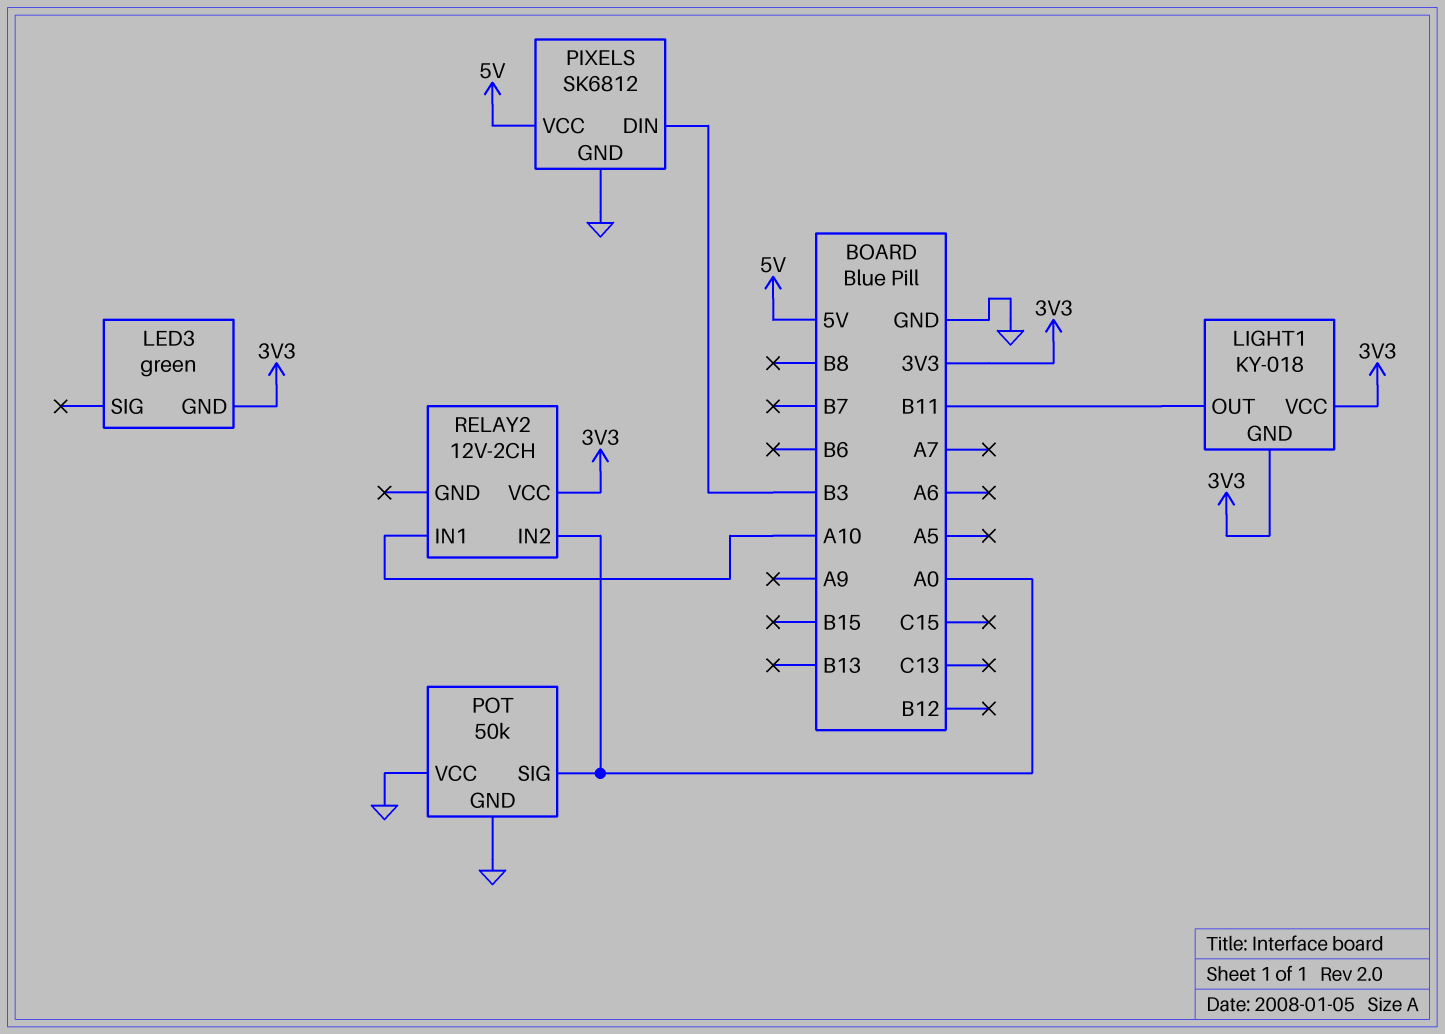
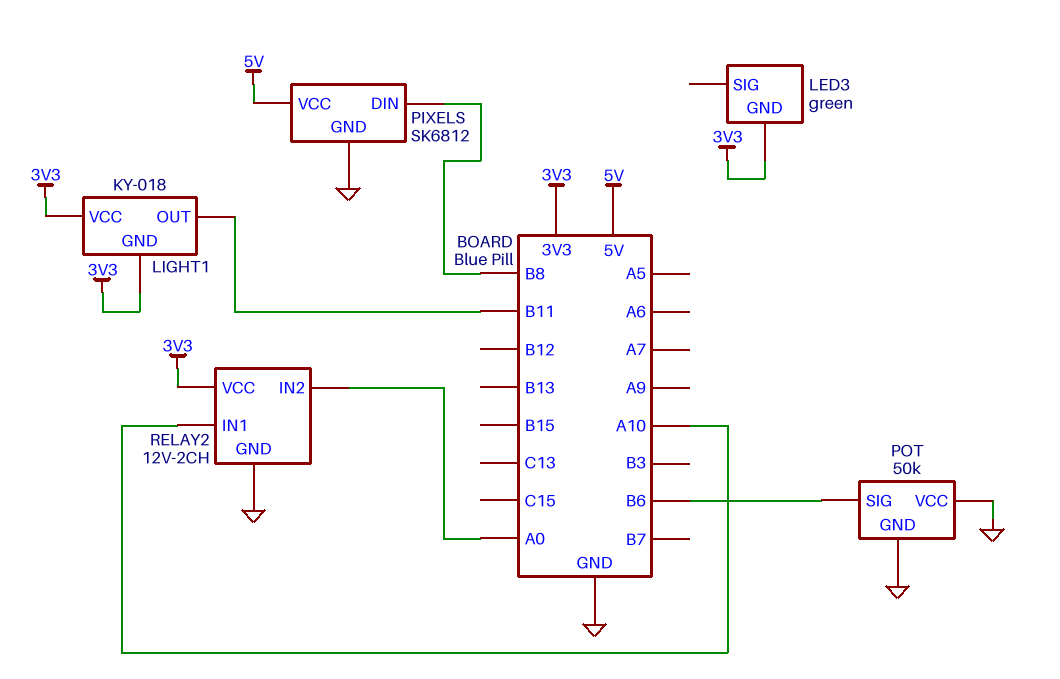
PIXELS pin DIN: B3 -> B8
POT pin SIG: A0 -> B6
RELAY2 pin GND: none -> GND

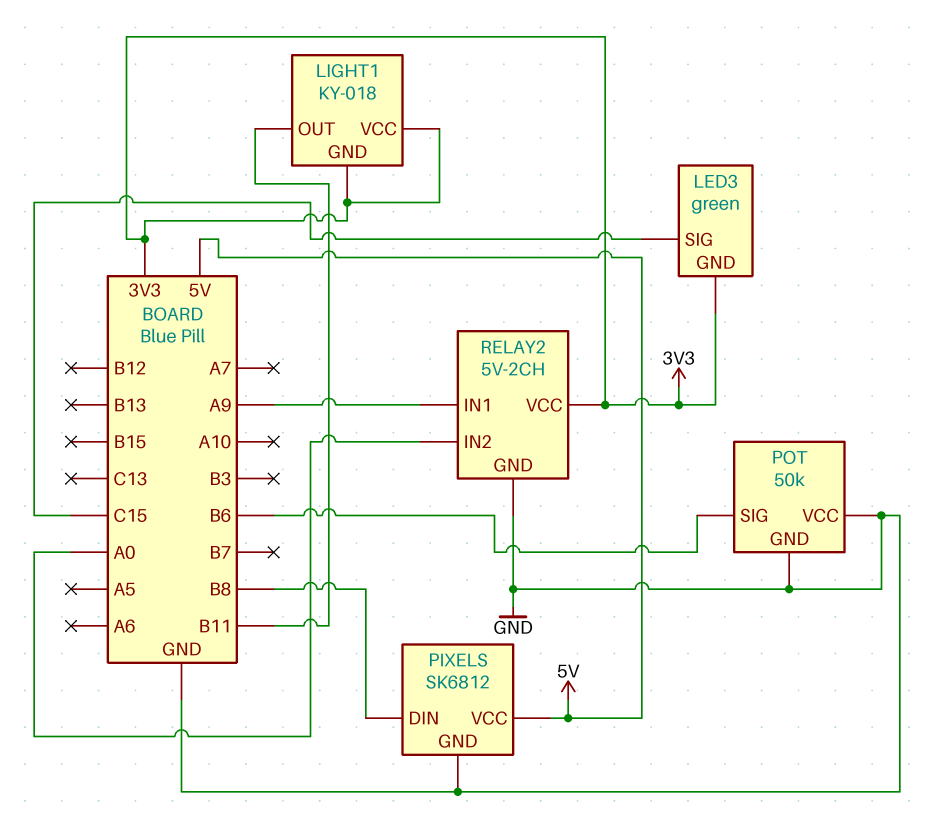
LED3 pin SIG: none -> C15
RELAY2: 12V-2CH -> 5V-2CH
RELAY2 pin IN1: A10 -> A9

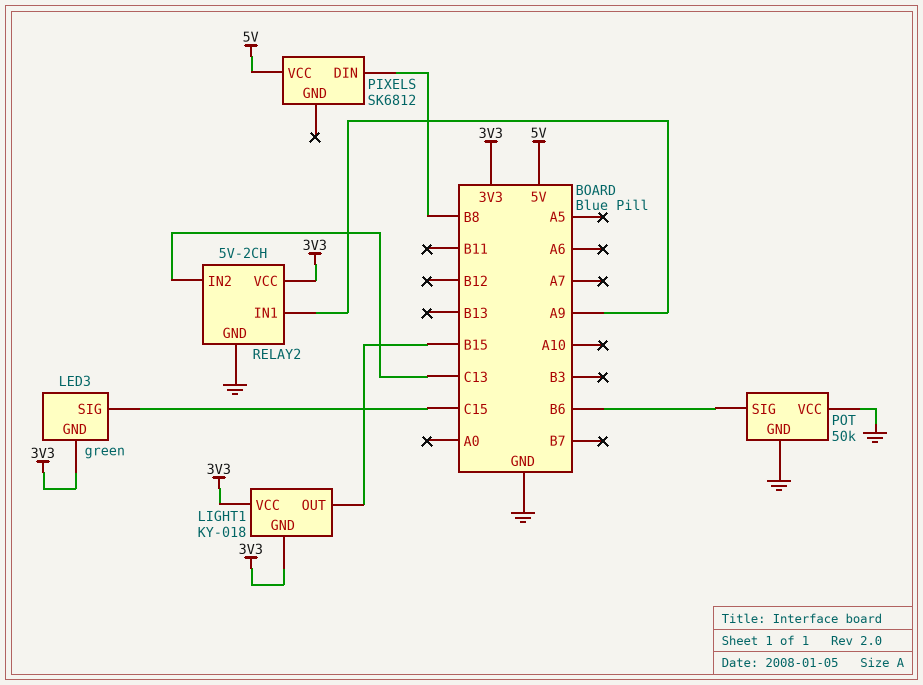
LIGHT1 pin OUT: B11 -> B15
PIXELS pin GND: GND -> none
RELAY2 pin IN2: A0 -> C13

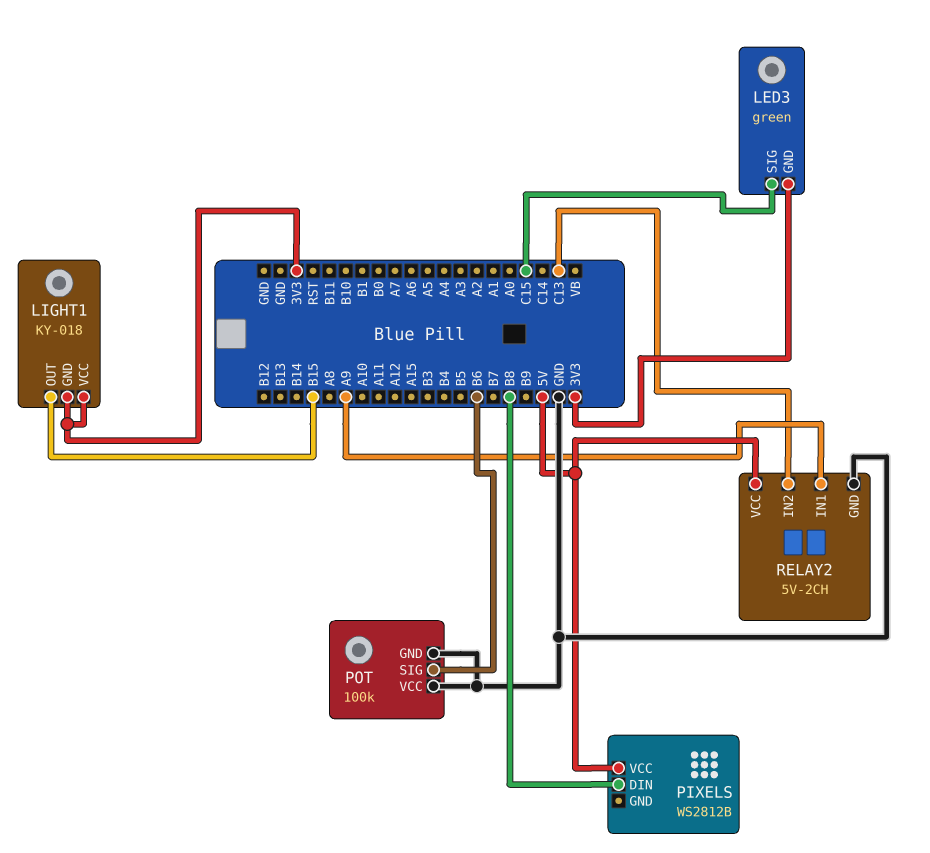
PIXELS: SK6812 -> WS2812B
POT: 50k -> 100k
RELAY2 pin VCC: 3V3 -> 5V

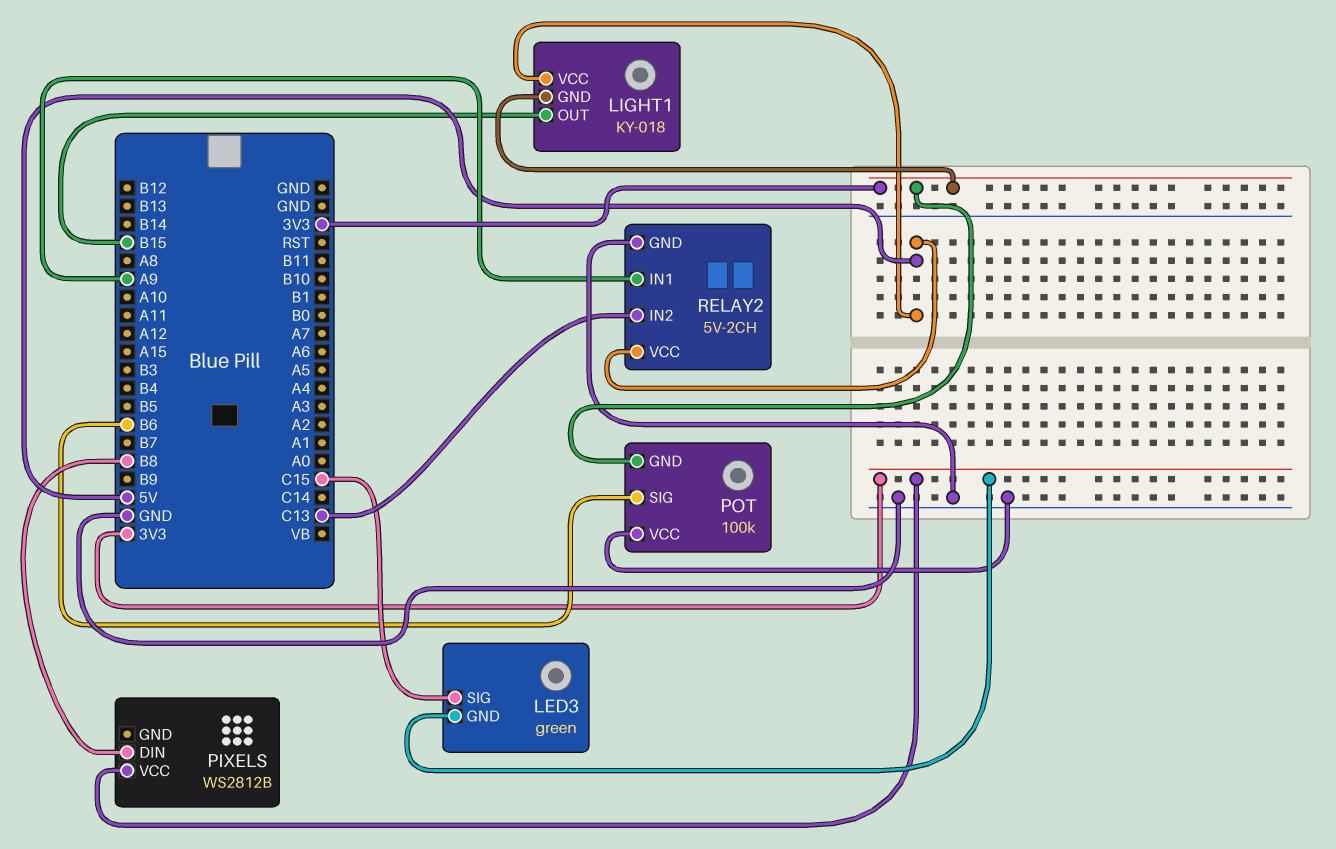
LIGHT1 pin VCC: 3V3 -> 5V
PIXELS pin VCC: 5V -> 3V3
POT pin GND: GND -> 3V3

